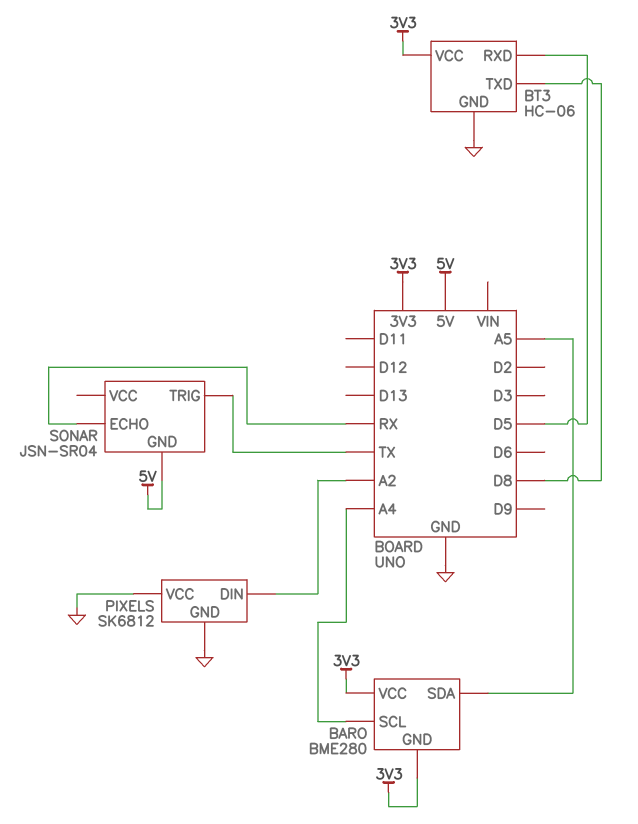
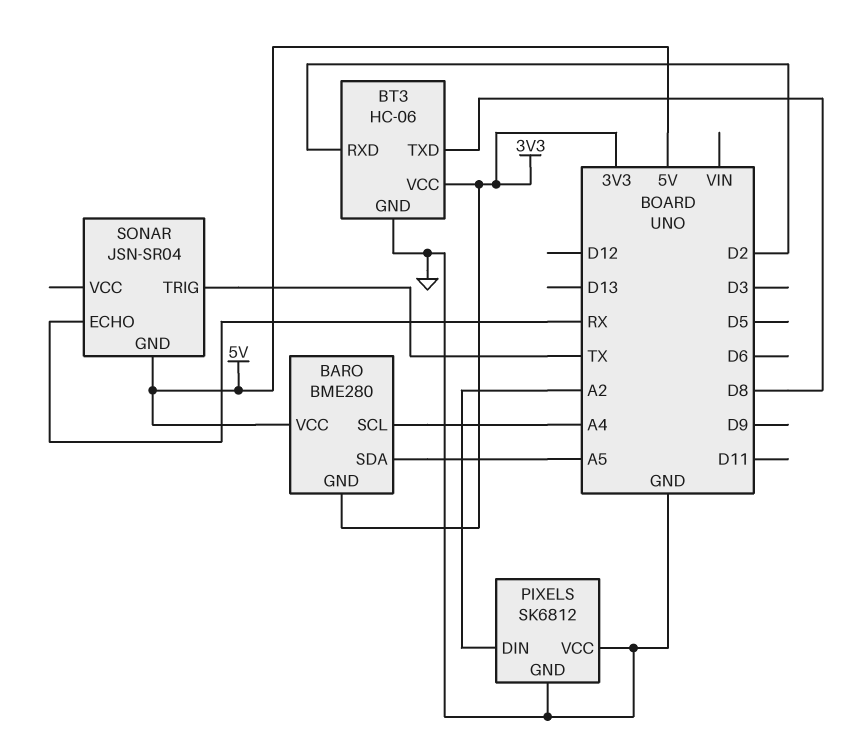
BARO pin VCC: 3V3 -> 5V
BT3 pin RXD: D5 -> D2

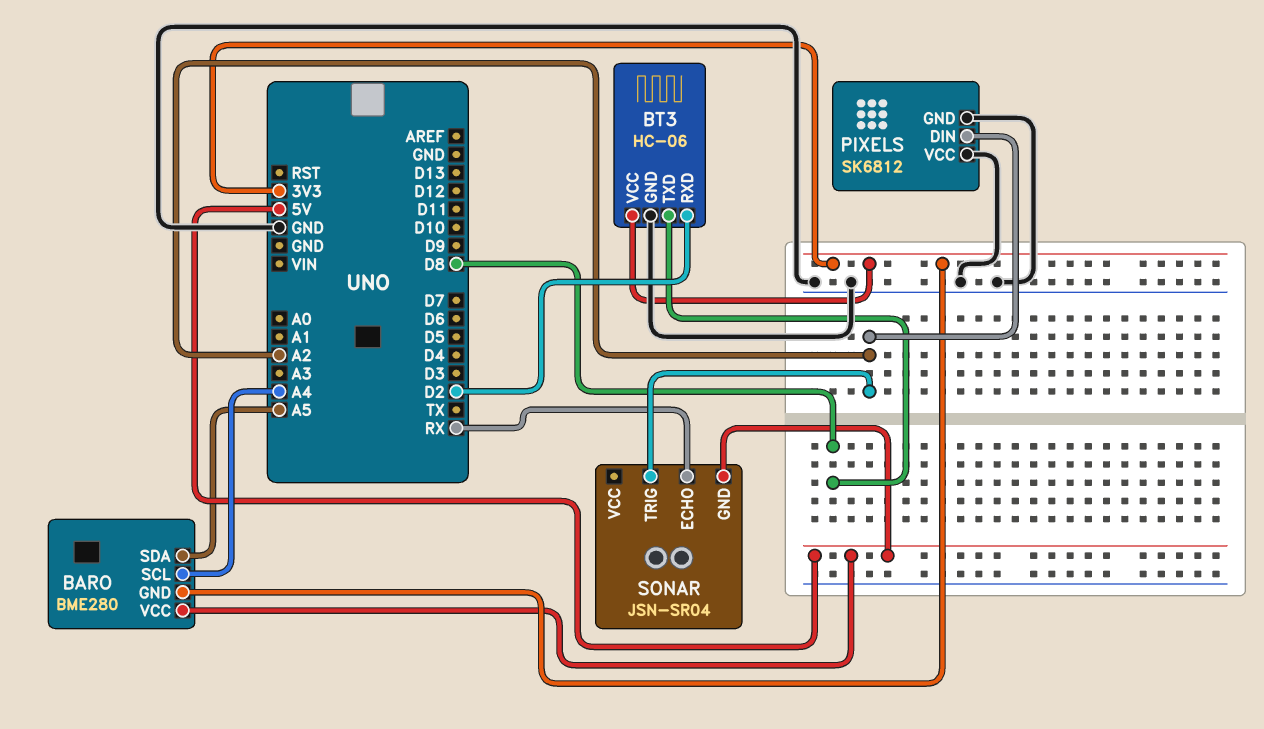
SONAR pin TRIG: TX -> A2

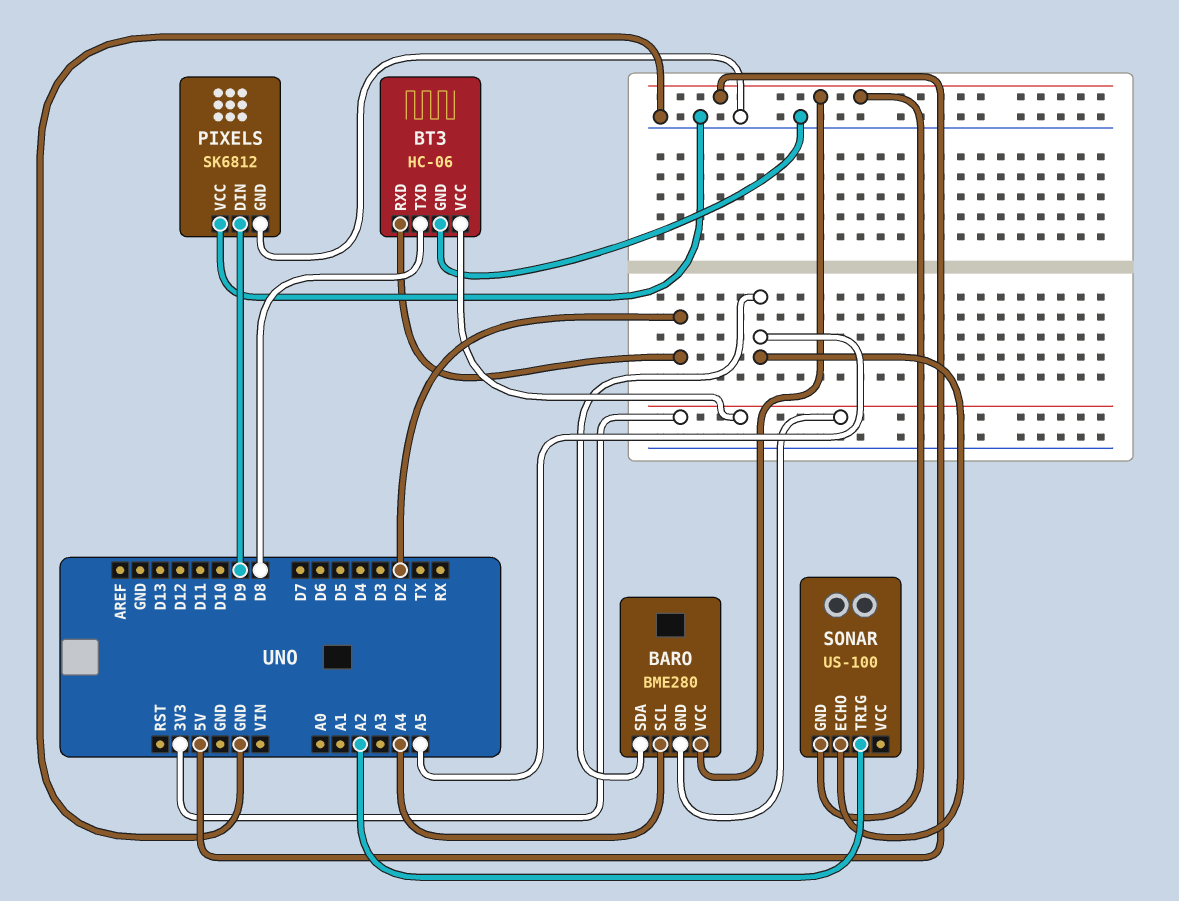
PIXELS pin DIN: A2 -> D9
SONAR: JSN-SR04 -> US-100
SONAR pin ECHO: RX -> A5

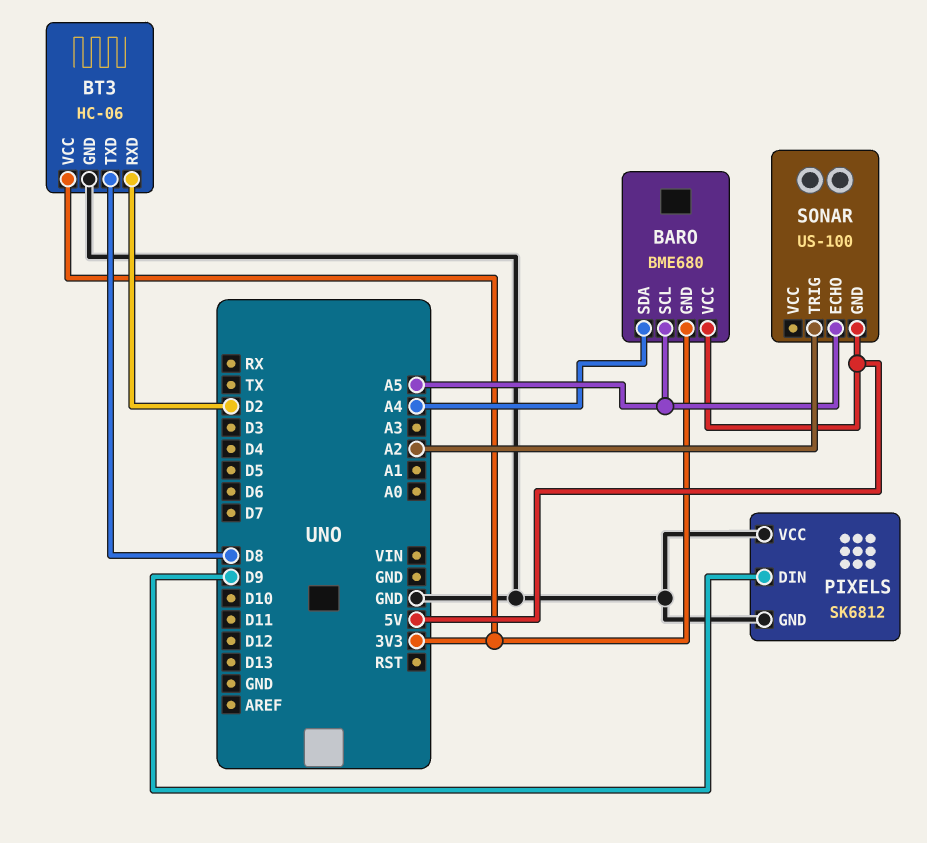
BARO: BME280 -> BME680
BARO pin SCL: A4 -> A5
BARO pin SDA: A5 -> A4

